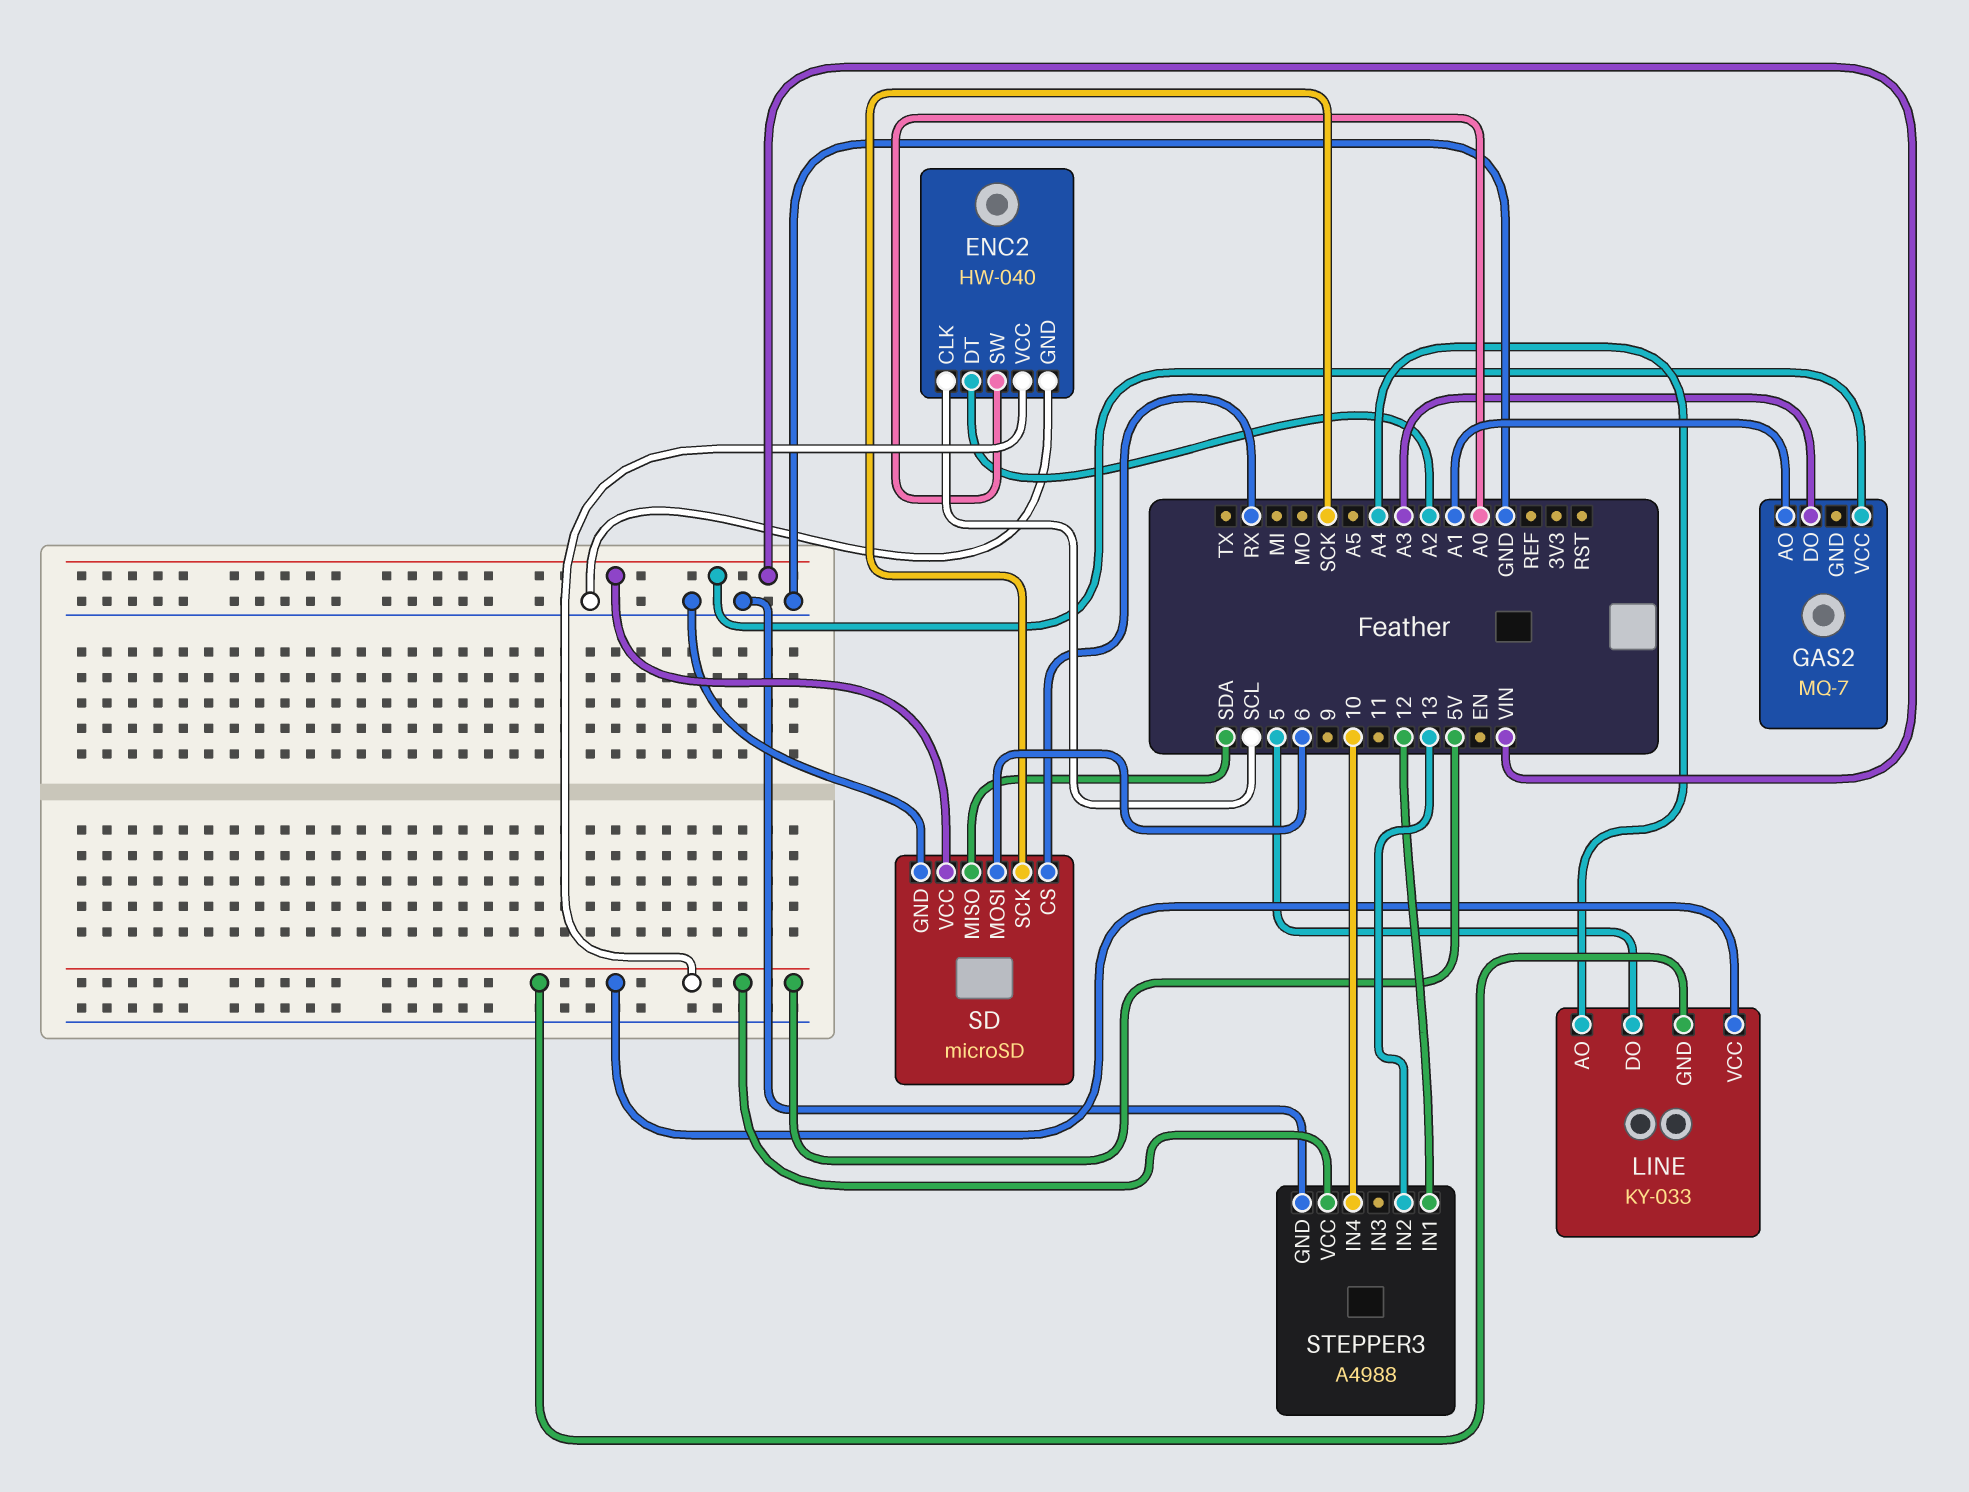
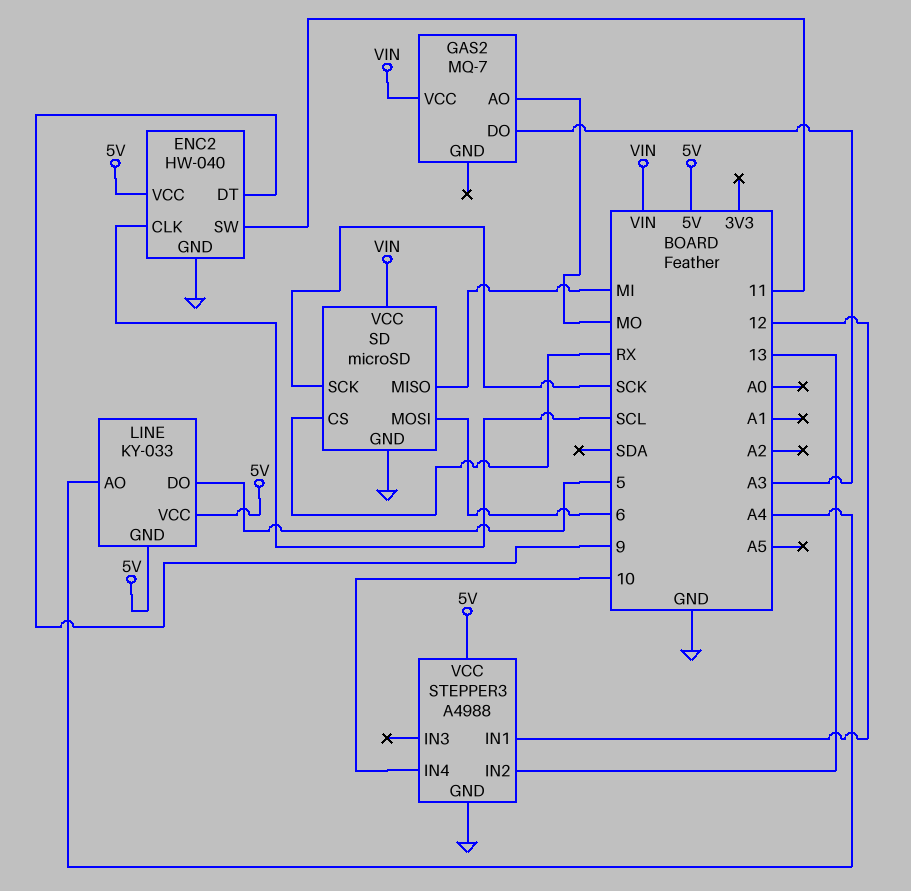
ENC2 pin DT: A2 -> 9
ENC2 pin SW: A0 -> 11
GAS2 pin AO: A1 -> MO
SD pin MISO: SDA -> MI

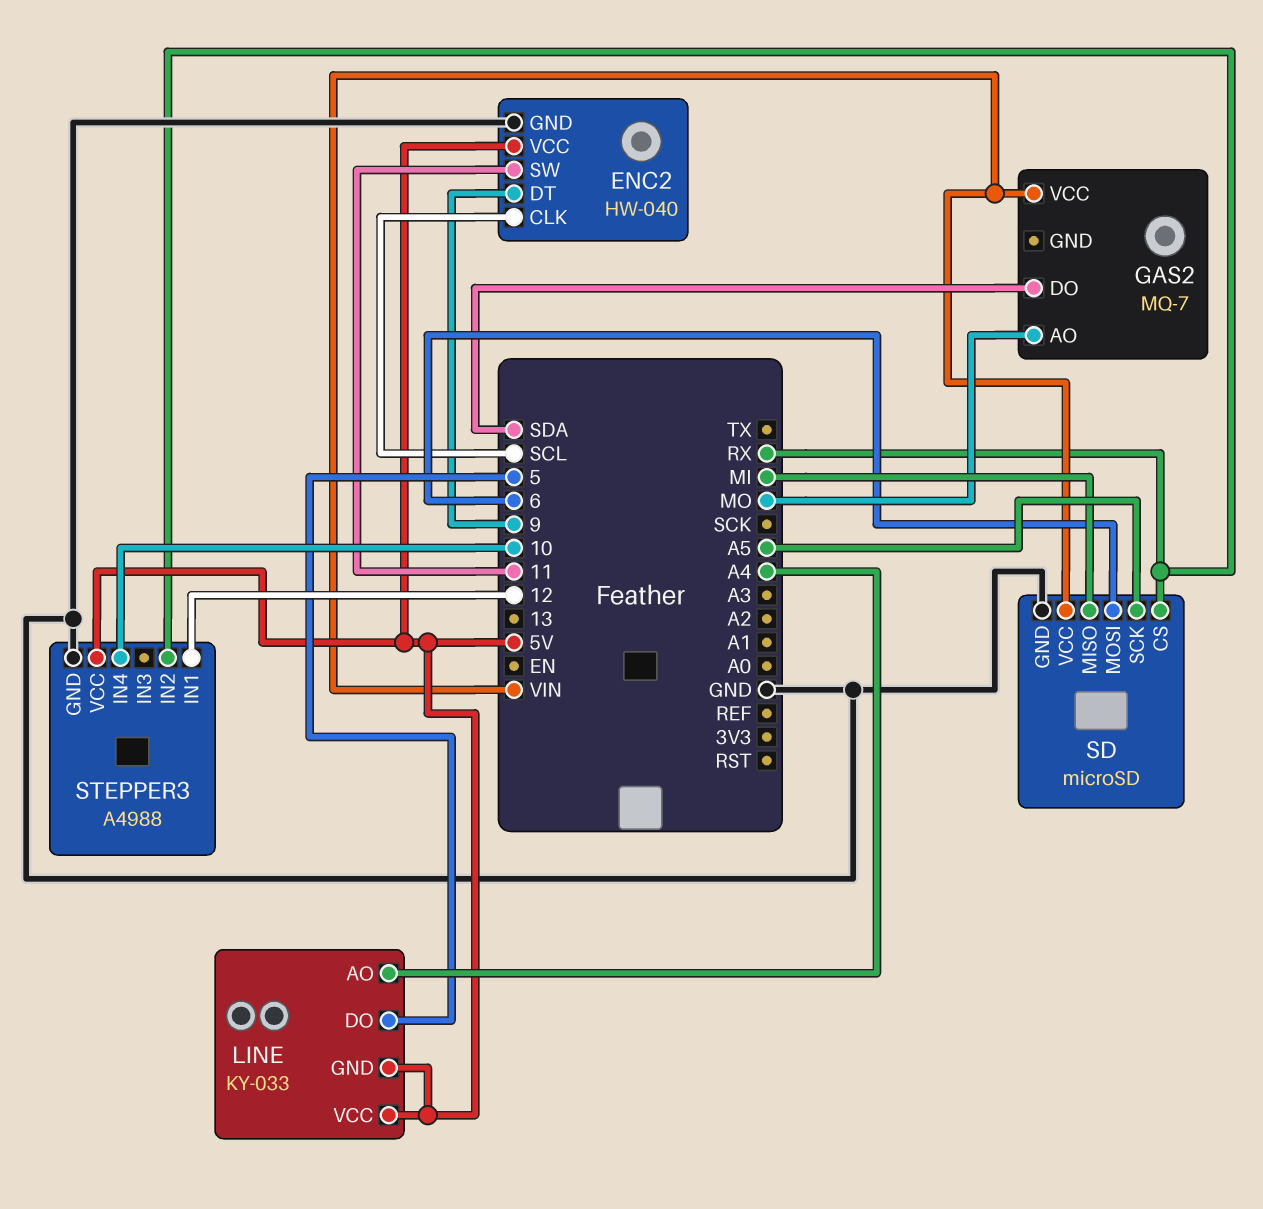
GAS2 pin DO: A3 -> SDA
SD pin SCK: SCK -> A5
STEPPER3 pin IN2: 13 -> RX

